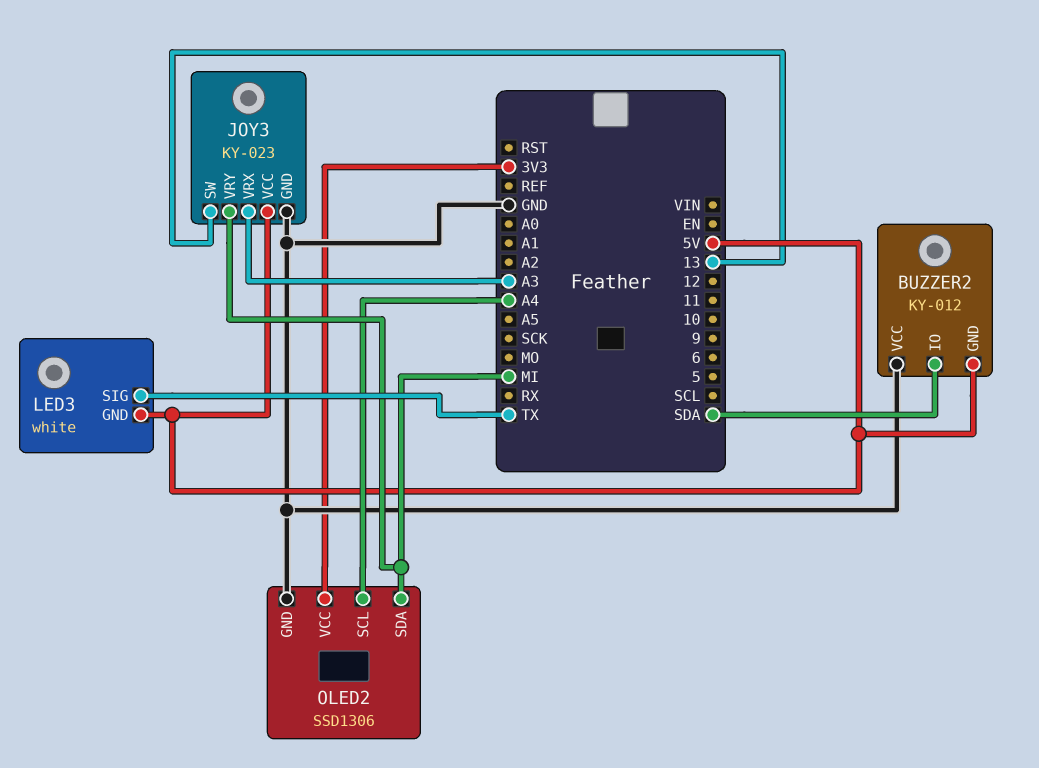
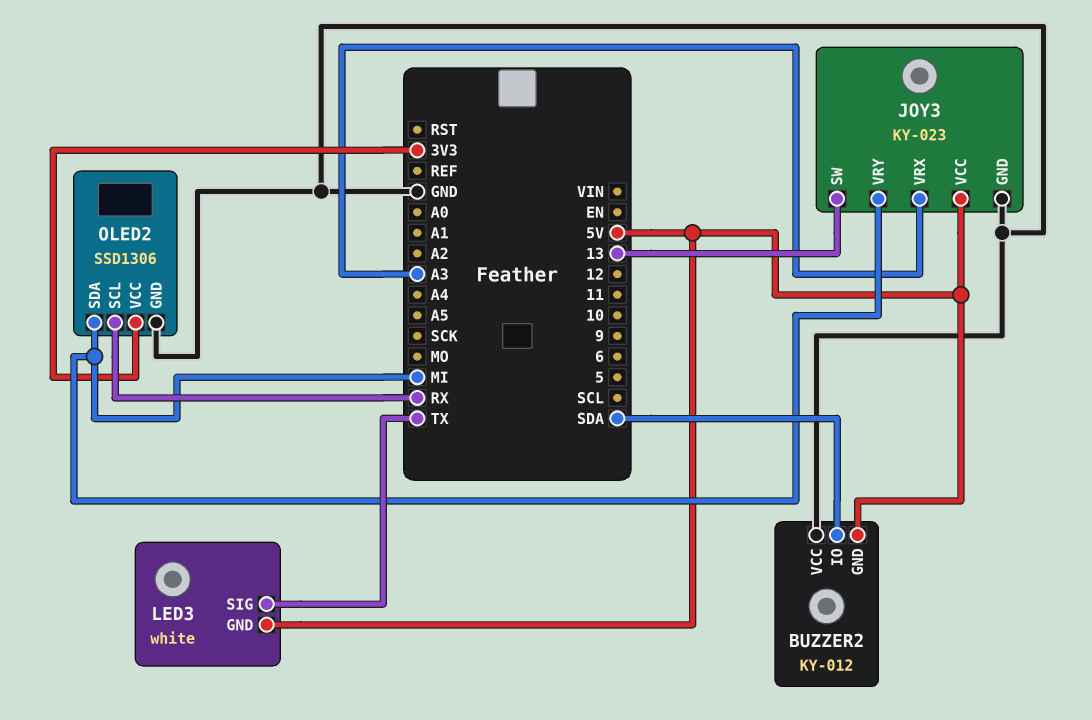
OLED2 pin SCL: A4 -> RX

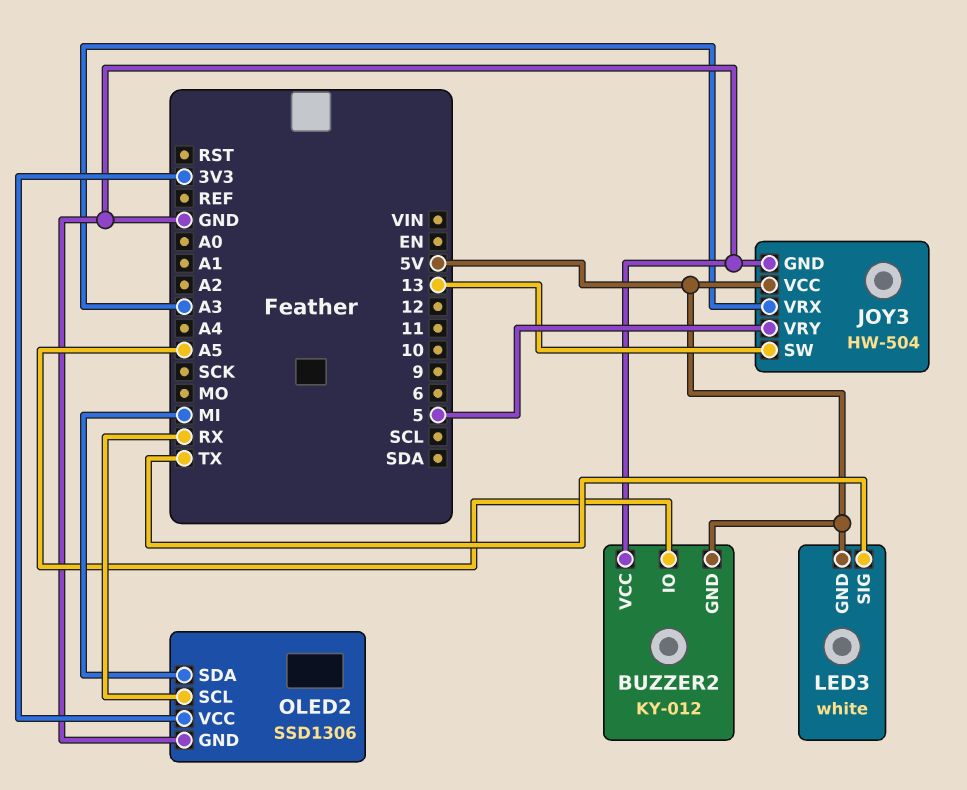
BUZZER2 pin IO: SDA -> A5
JOY3: KY-023 -> HW-504
JOY3 pin VRY: MI -> 5

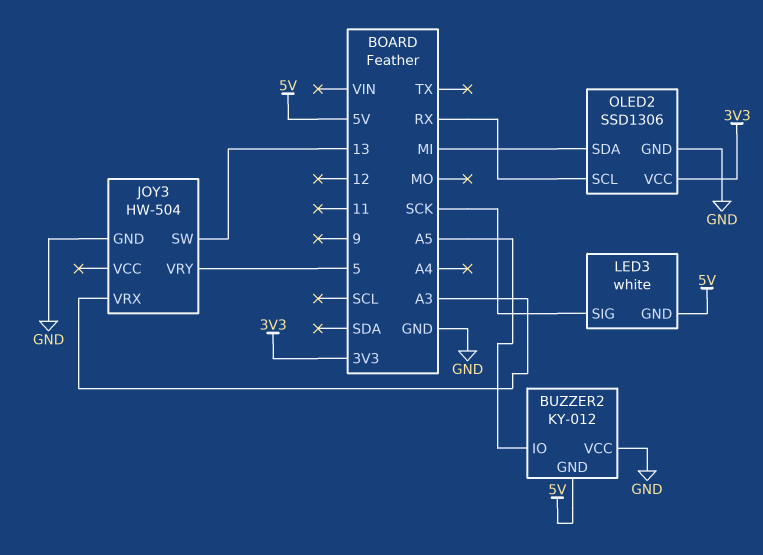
JOY3 pin VCC: 5V -> none
LED3 pin SIG: TX -> SCK

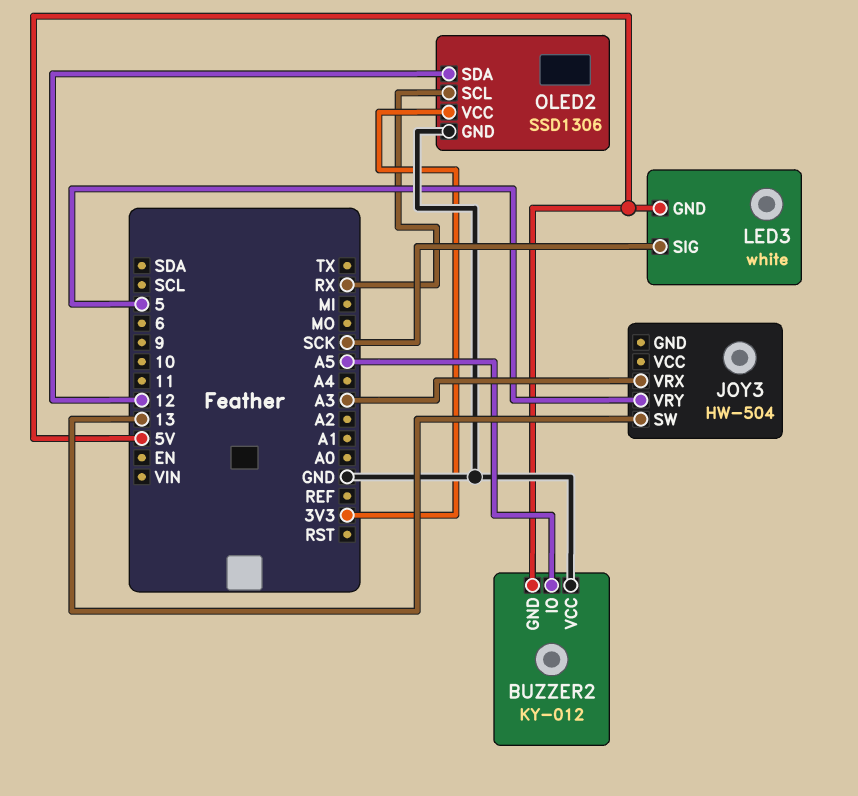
JOY3 pin GND: GND -> none
OLED2 pin SDA: MI -> 12

